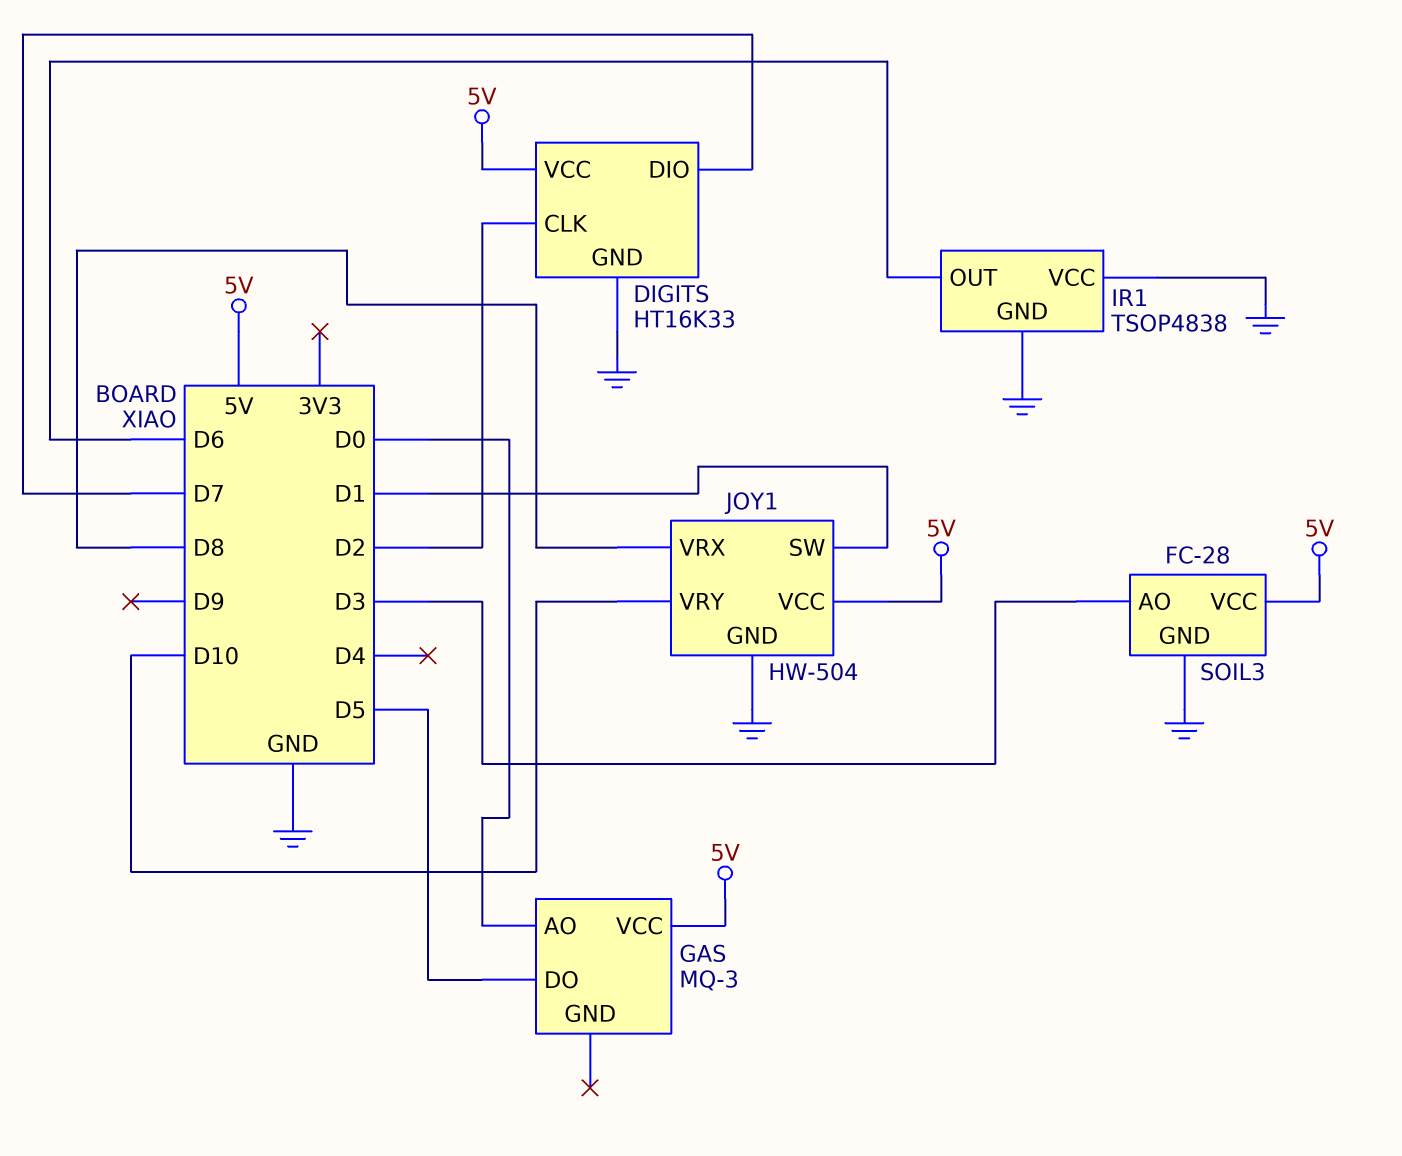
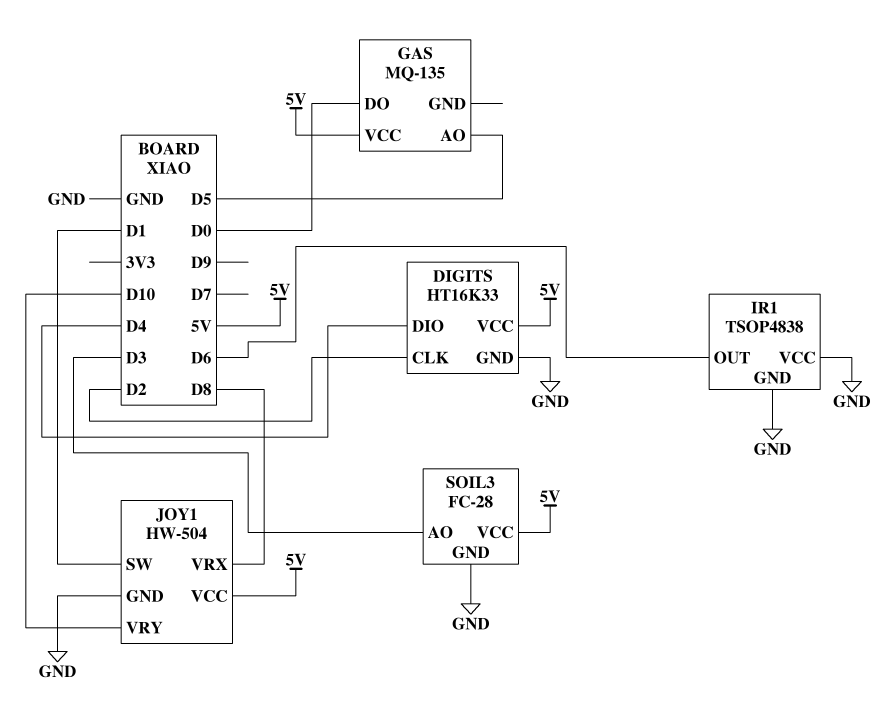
DIGITS pin DIO: D7 -> D4
GAS: MQ-3 -> MQ-135
GAS pin AO: D0 -> D5
GAS pin DO: D5 -> D0

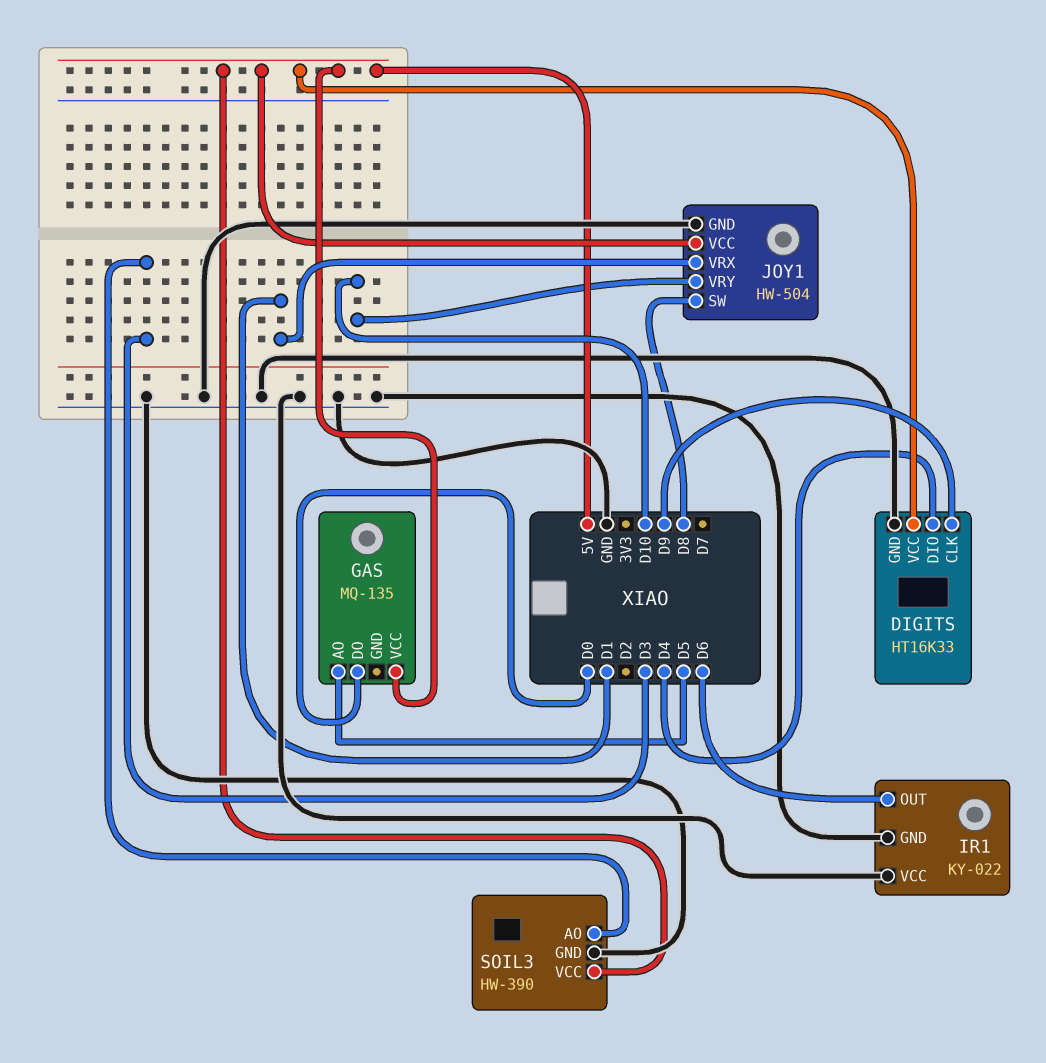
DIGITS pin CLK: D2 -> D9
IR1: TSOP4838 -> KY-022
JOY1 pin SW: D1 -> D8
JOY1 pin VRX: D8 -> D1
SOIL3: FC-28 -> HW-390

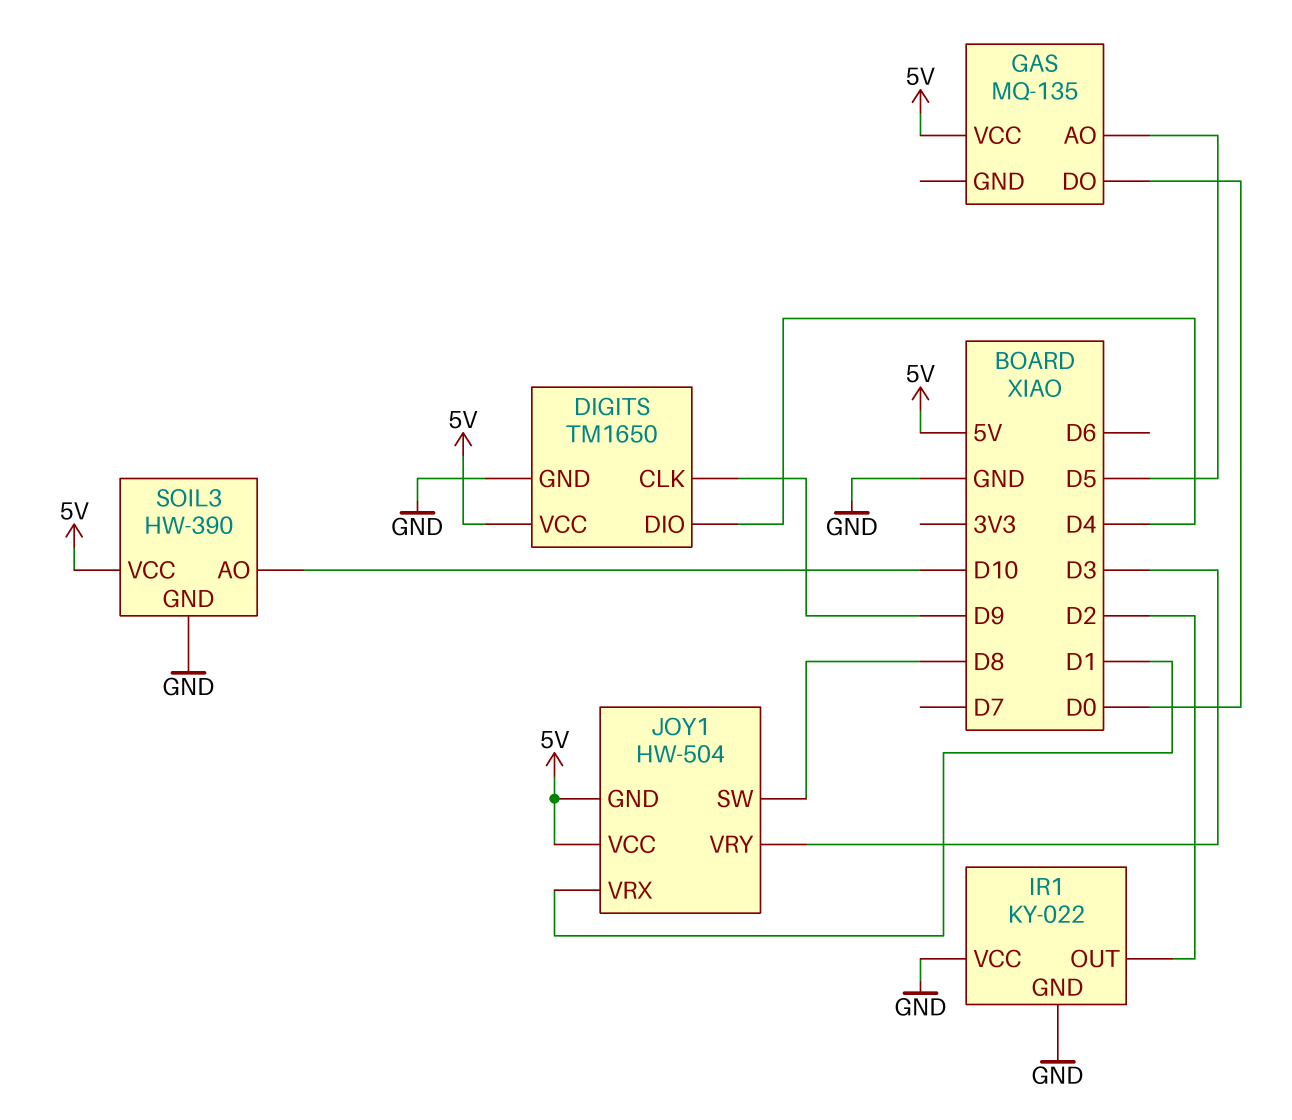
DIGITS: HT16K33 -> TM1650
IR1 pin OUT: D6 -> D2
JOY1 pin GND: GND -> 5V
JOY1 pin VRY: D10 -> D3
SOIL3 pin AO: D3 -> D10

